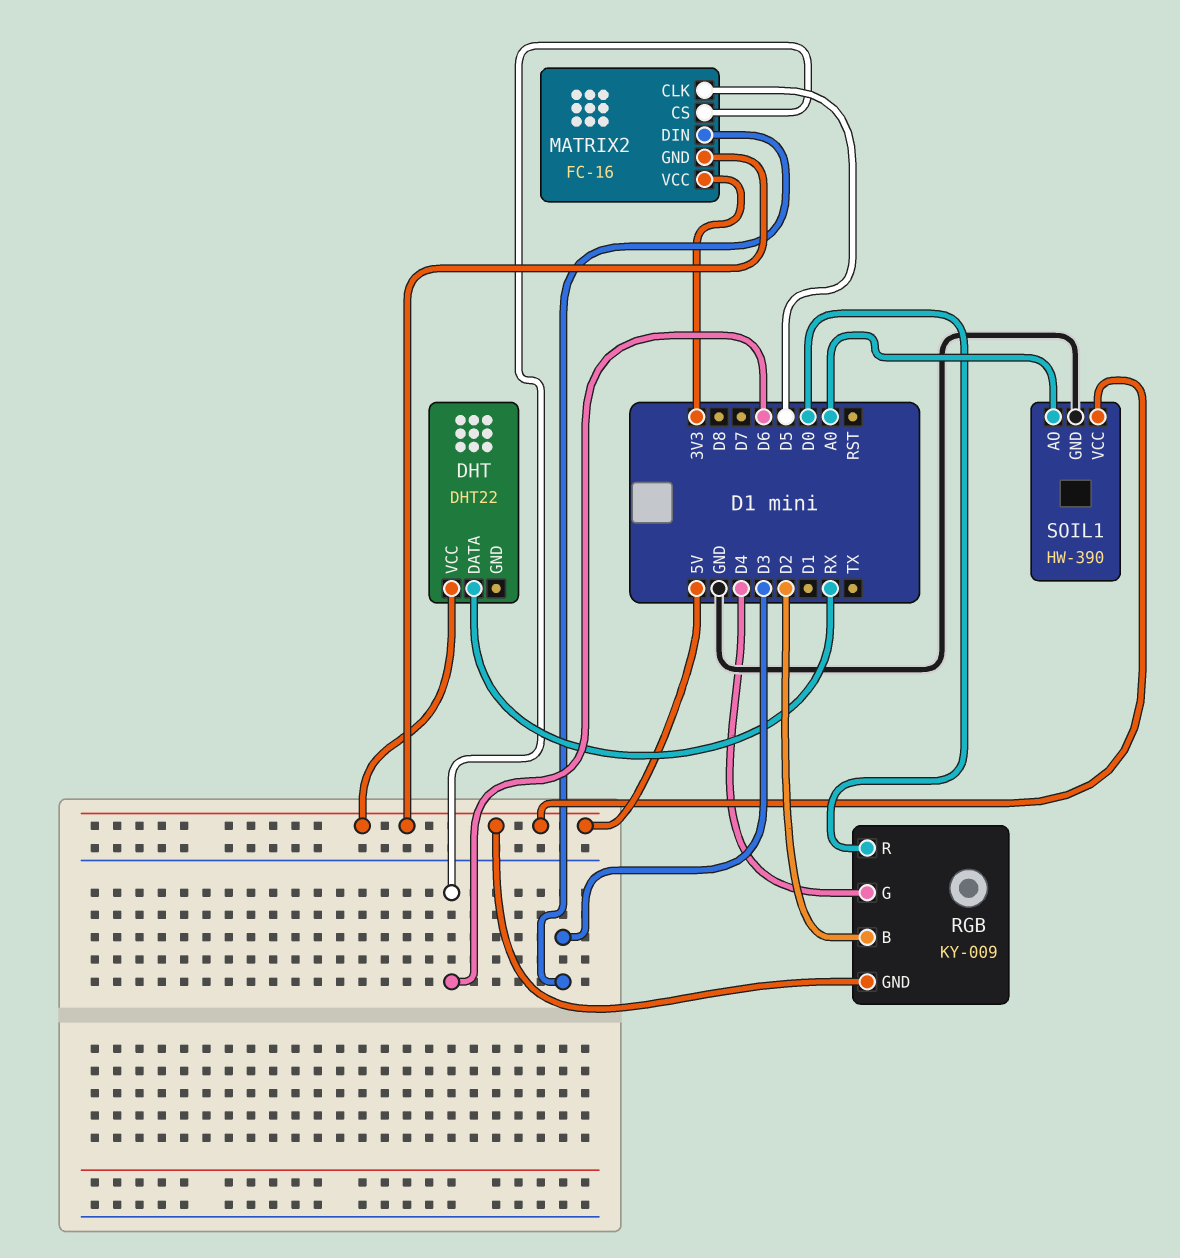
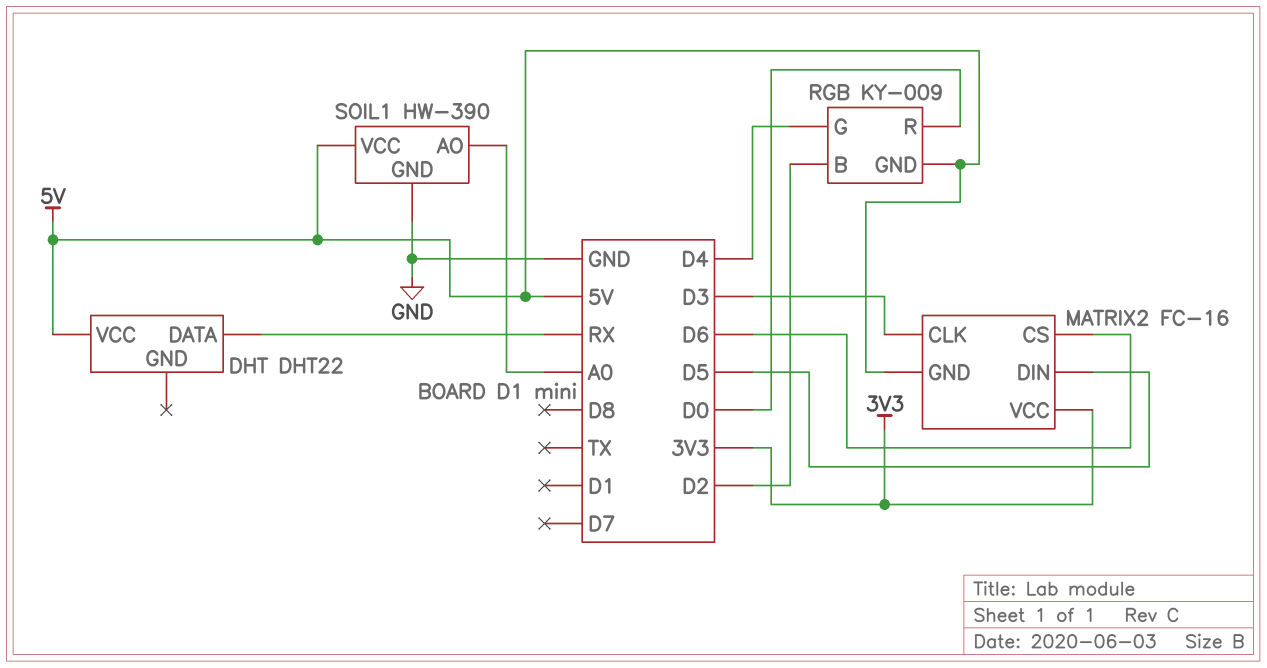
MATRIX2 pin CLK: D5 -> D3
MATRIX2 pin DIN: D3 -> D5

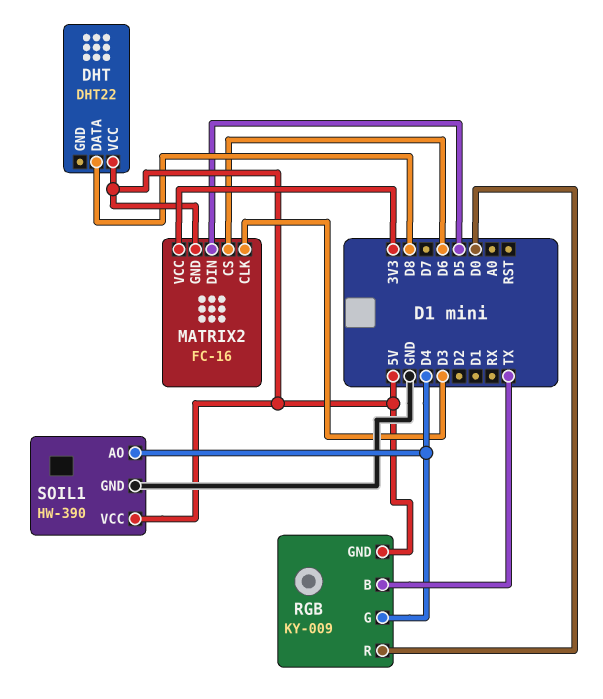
DHT pin DATA: RX -> D8
RGB pin B: D2 -> TX
SOIL1 pin AO: A0 -> D4

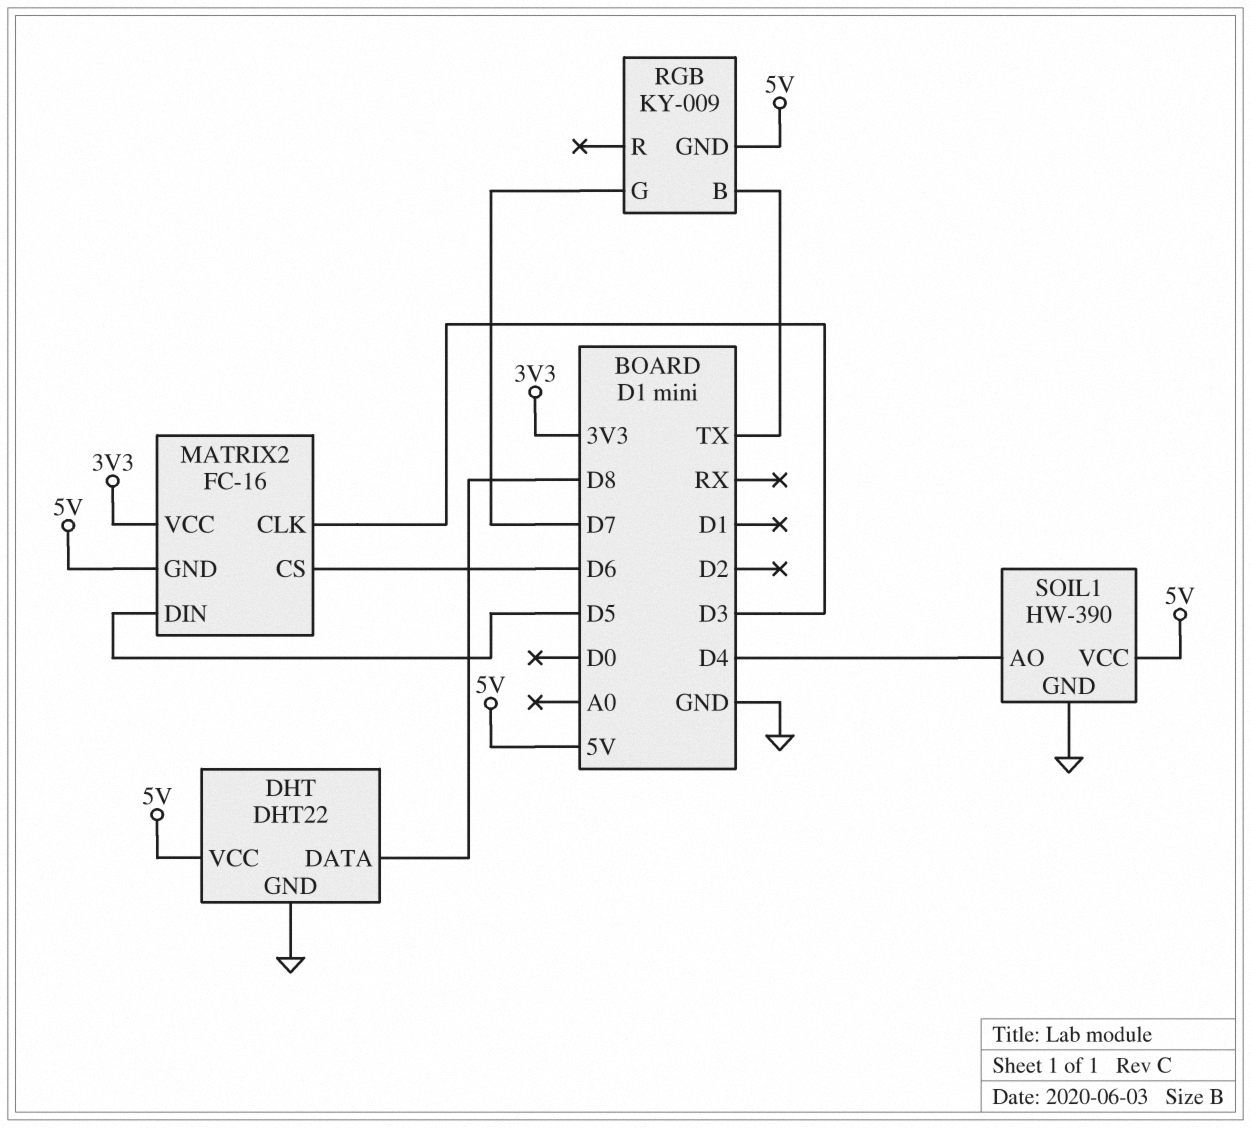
DHT pin GND: none -> GND
RGB pin G: D4 -> D7
RGB pin R: D0 -> none

